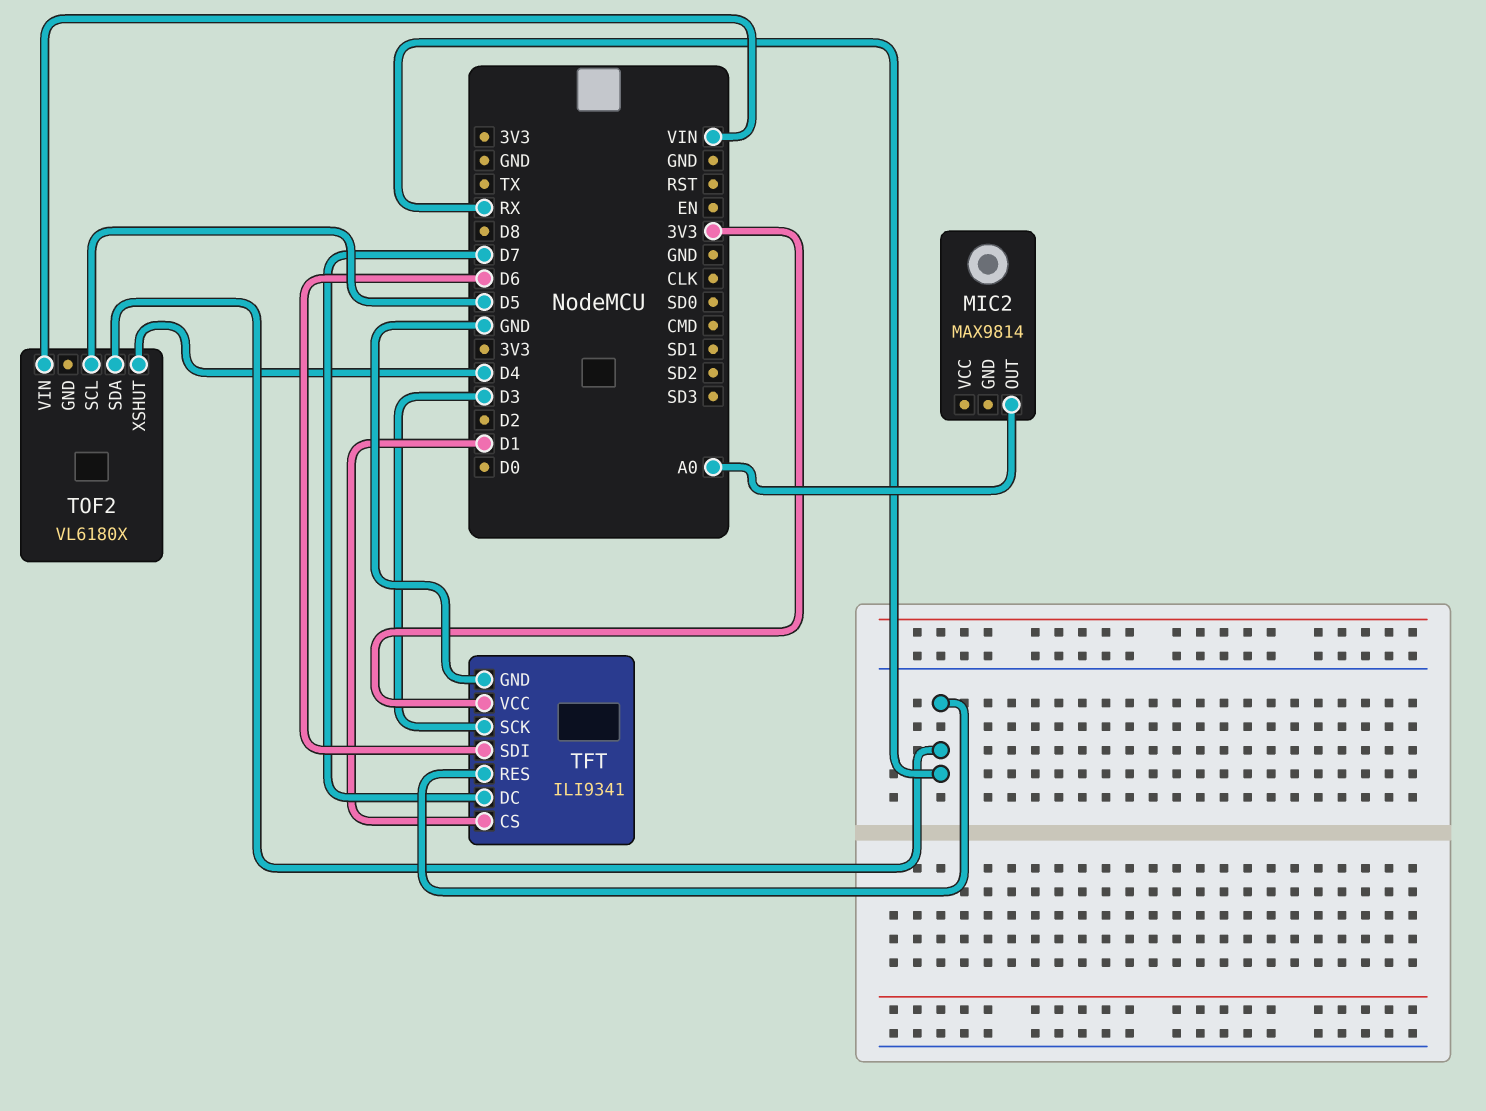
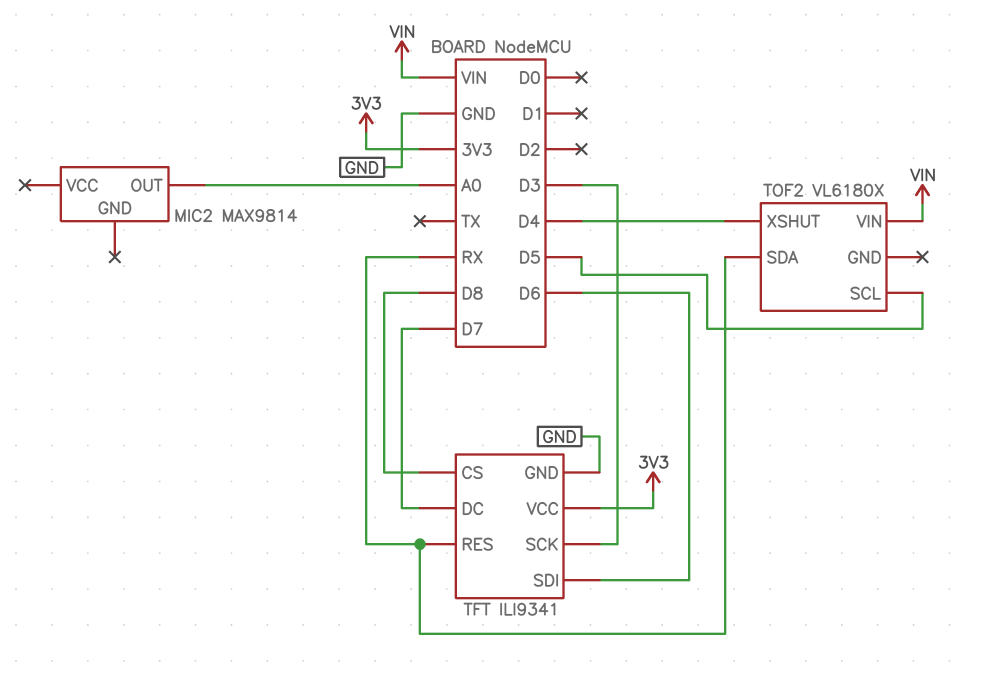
TFT pin CS: D1 -> D8

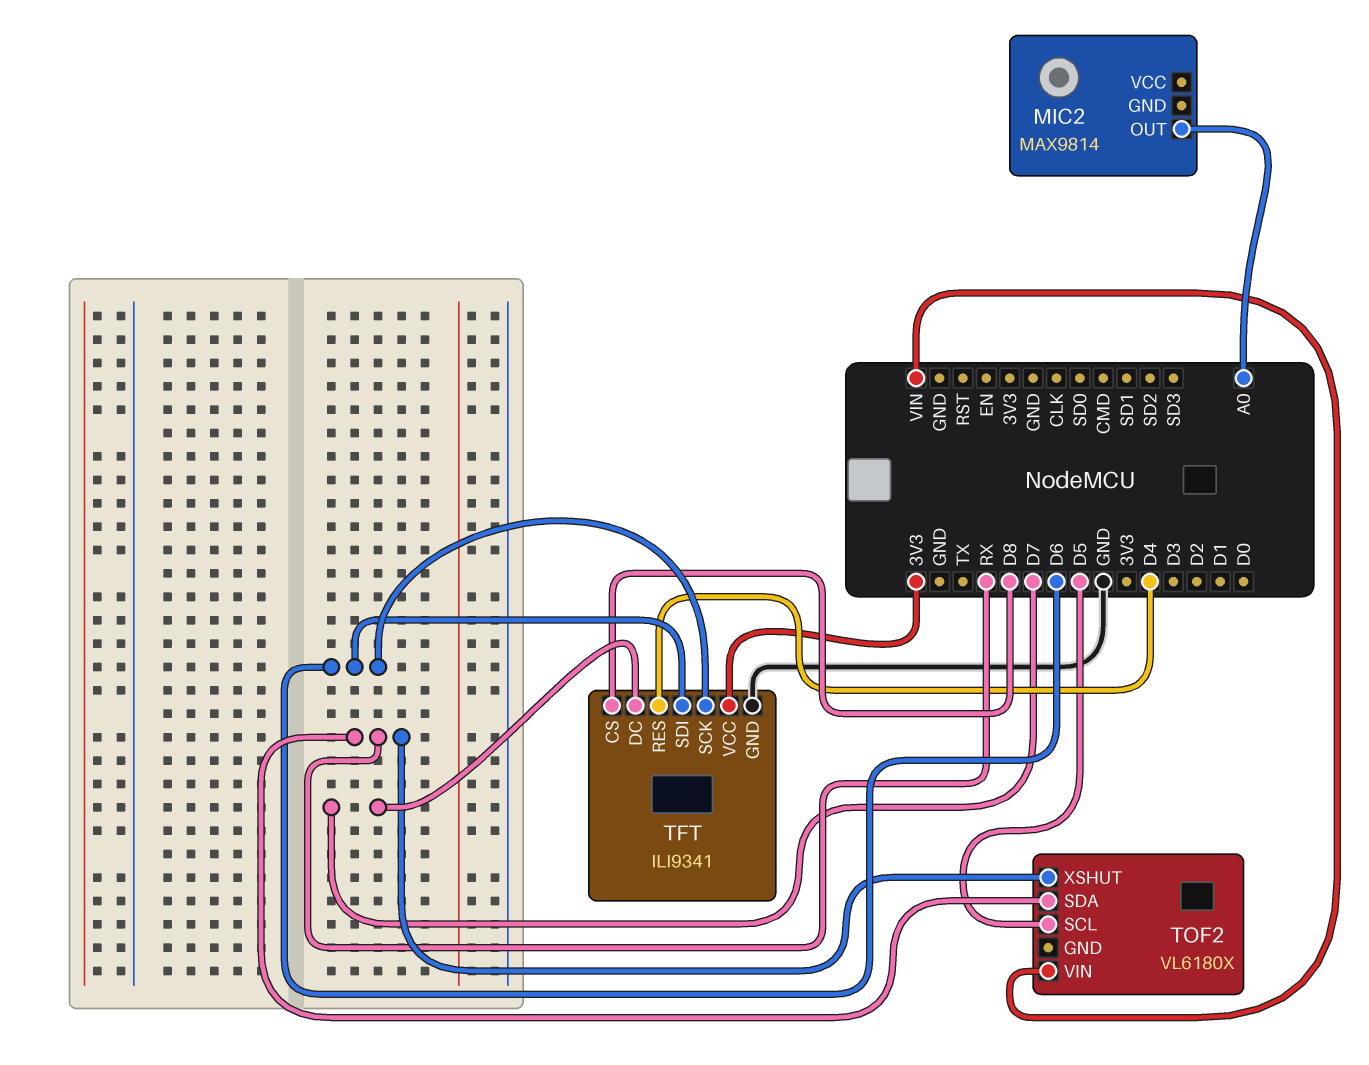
TFT pin RES: RX -> D4
TFT pin SCK: D3 -> D6
TOF2 pin XSHUT: D4 -> RX

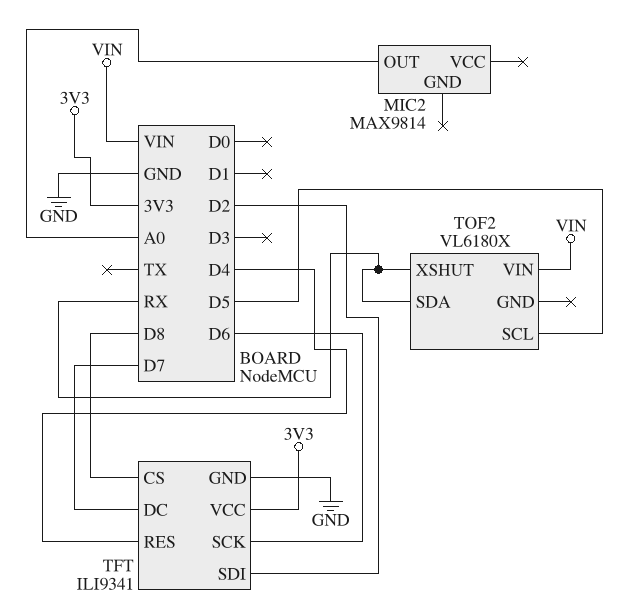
TFT pin SDI: D6 -> D2

